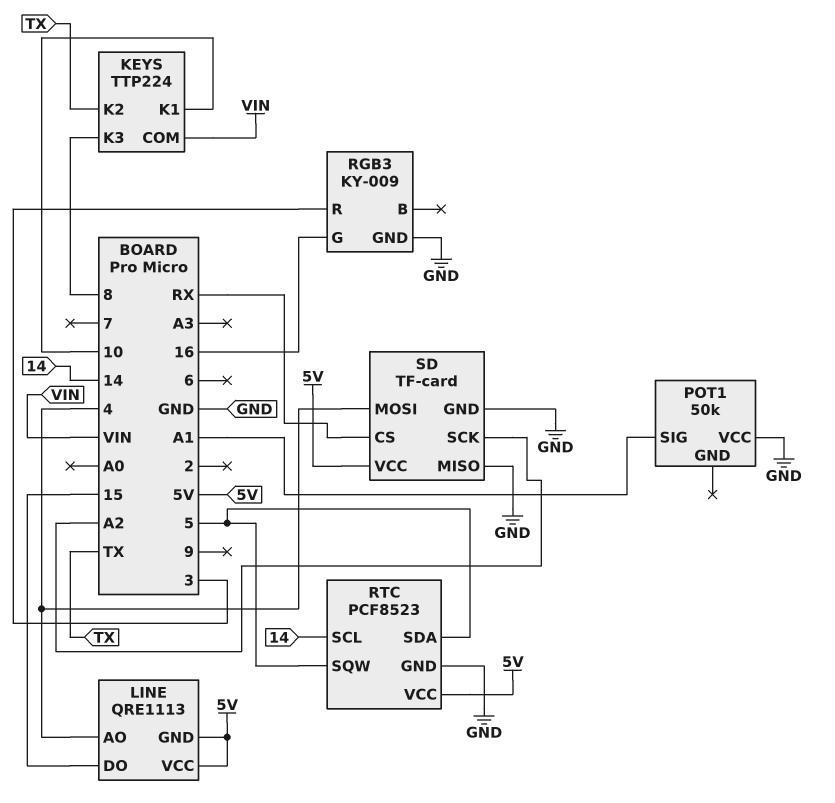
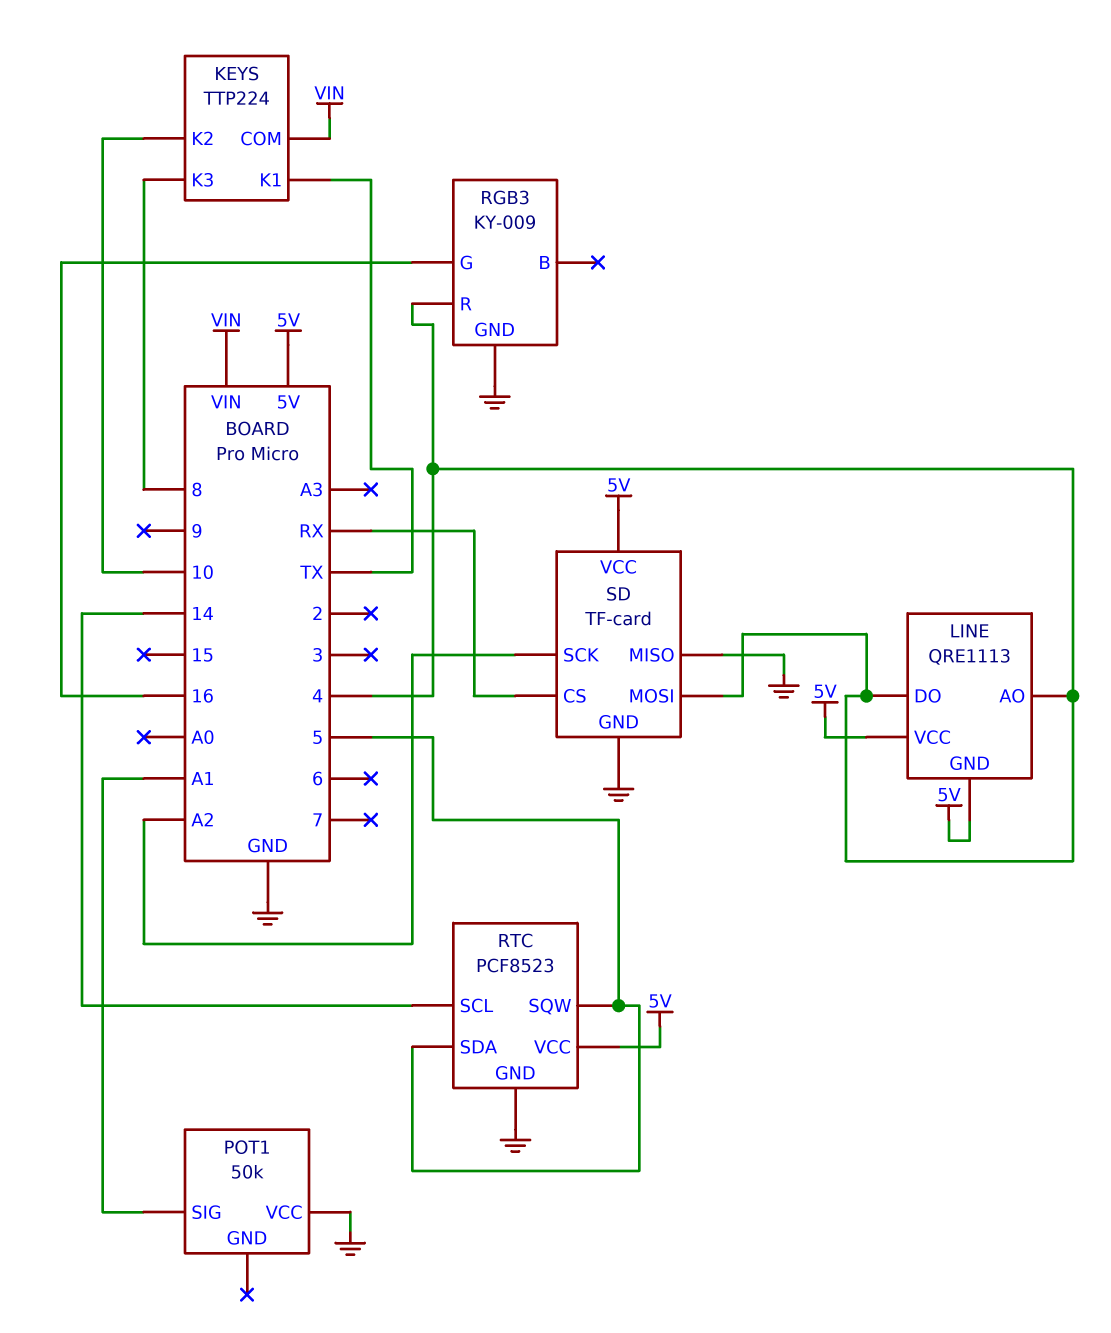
KEYS pin K1: 10 -> TX
KEYS pin K2: TX -> 10
LINE pin DO: 15 -> 4
RGB3 pin R: 3 -> 4

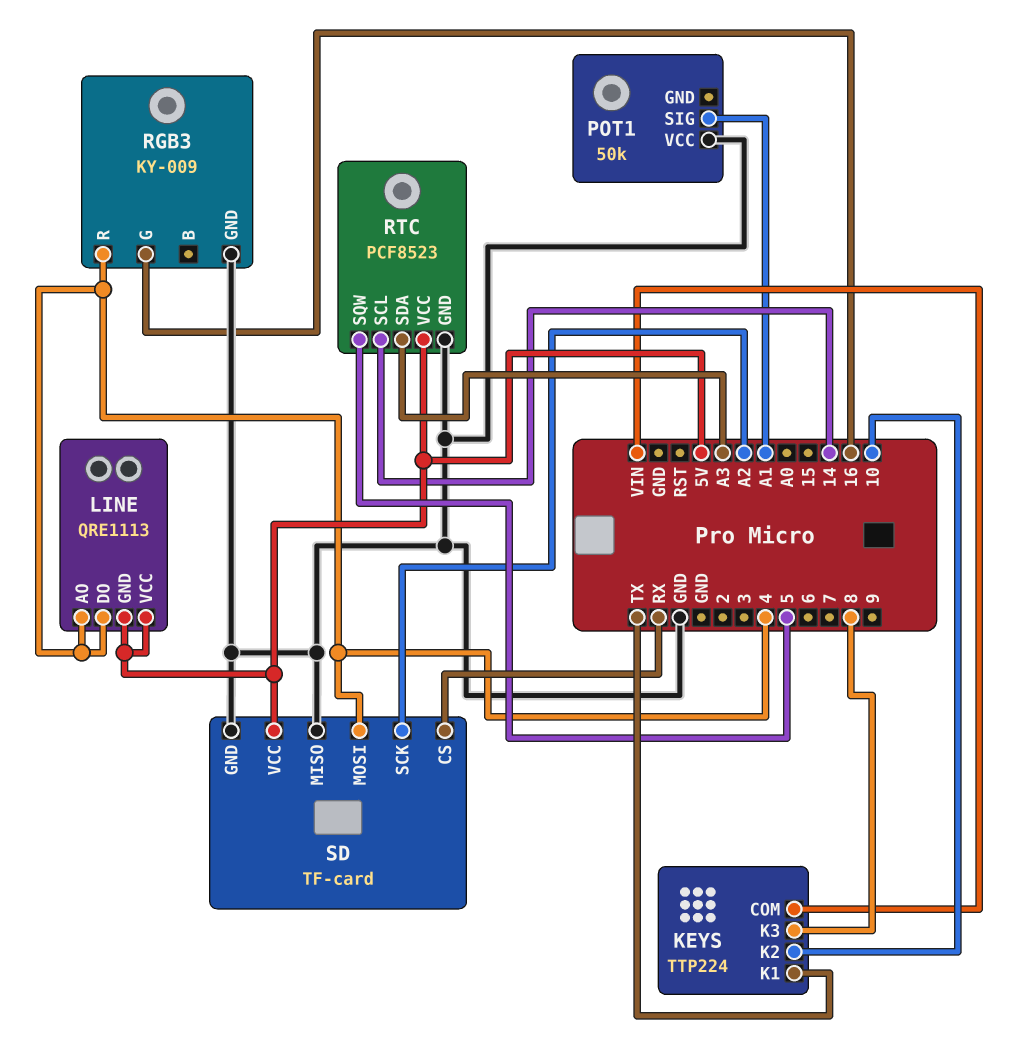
RTC pin SDA: 5 -> A3

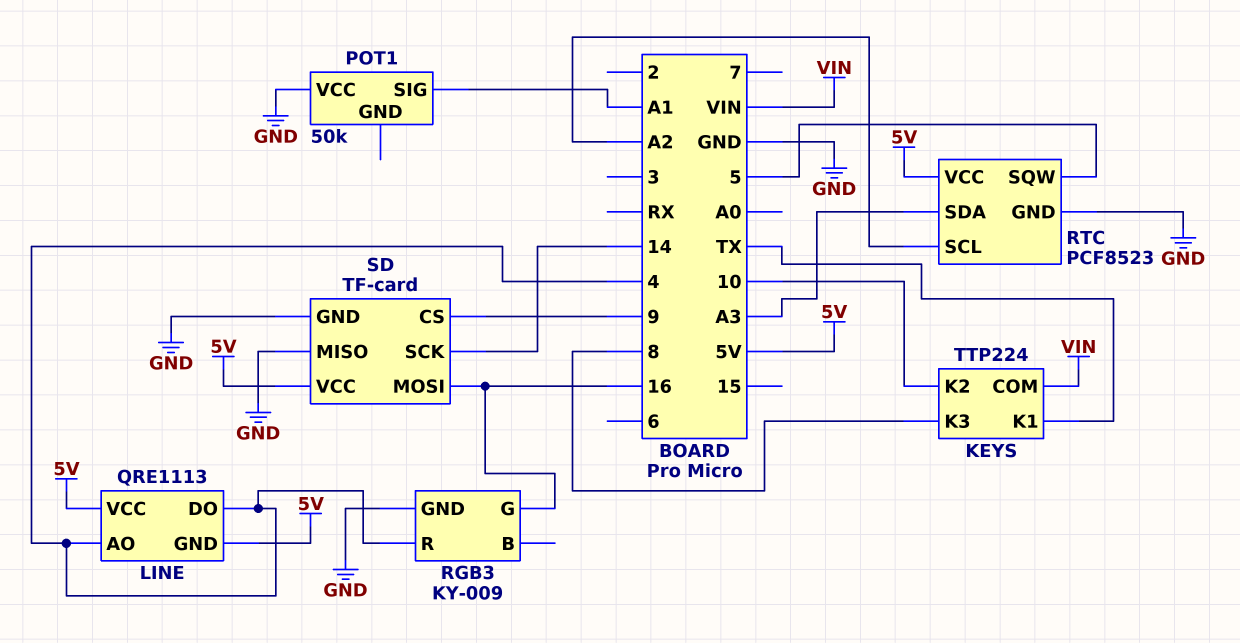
RTC pin SCL: 14 -> A2
SD pin CS: RX -> 9
SD pin MOSI: 4 -> 16
SD pin SCK: A2 -> 14

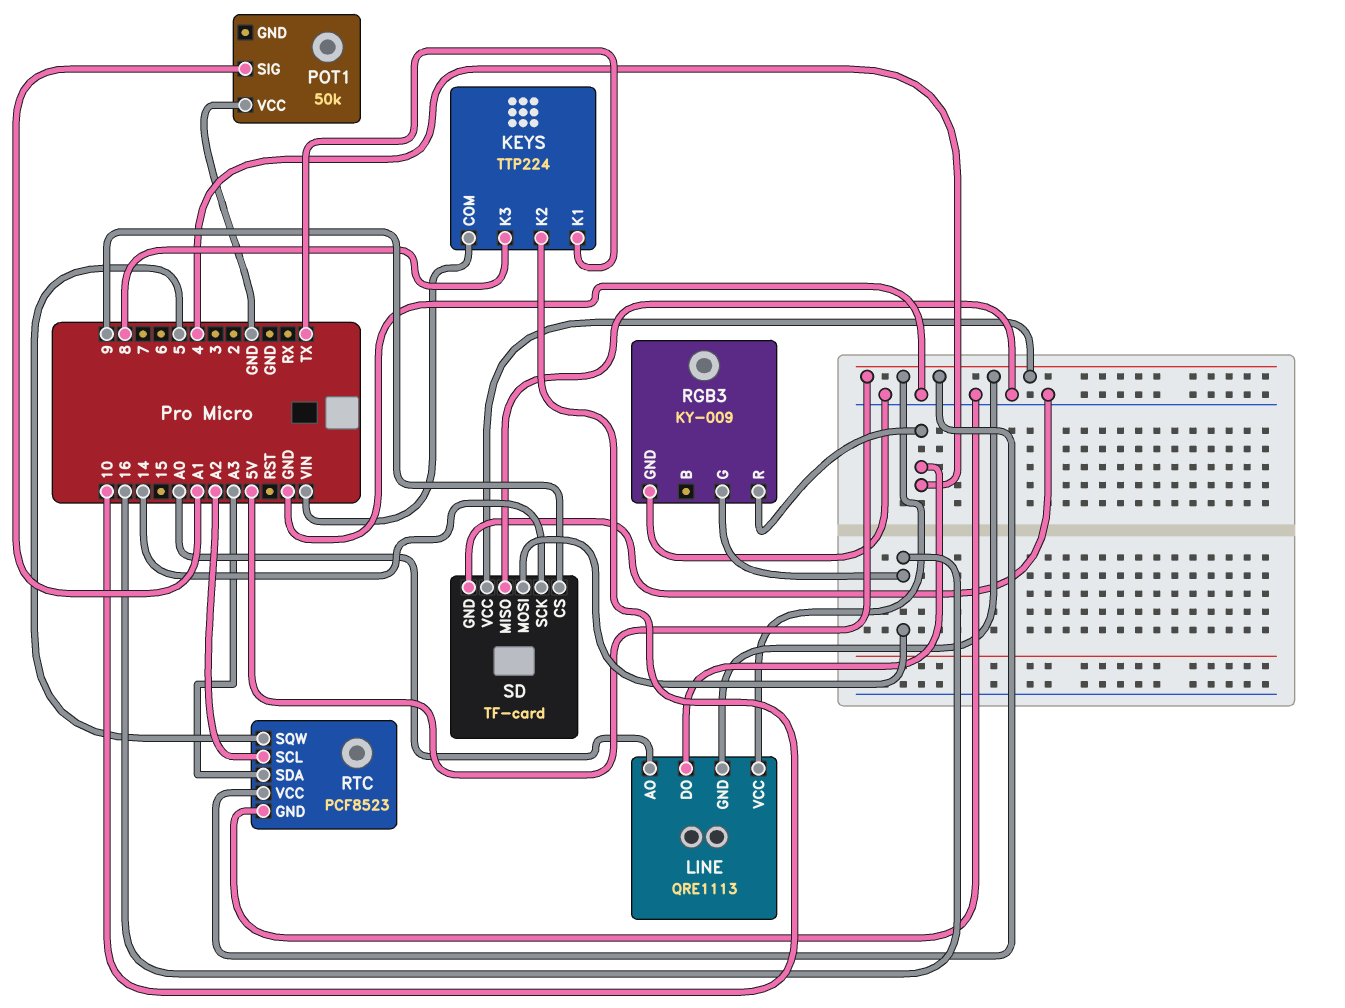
LINE pin AO: 4 -> A0

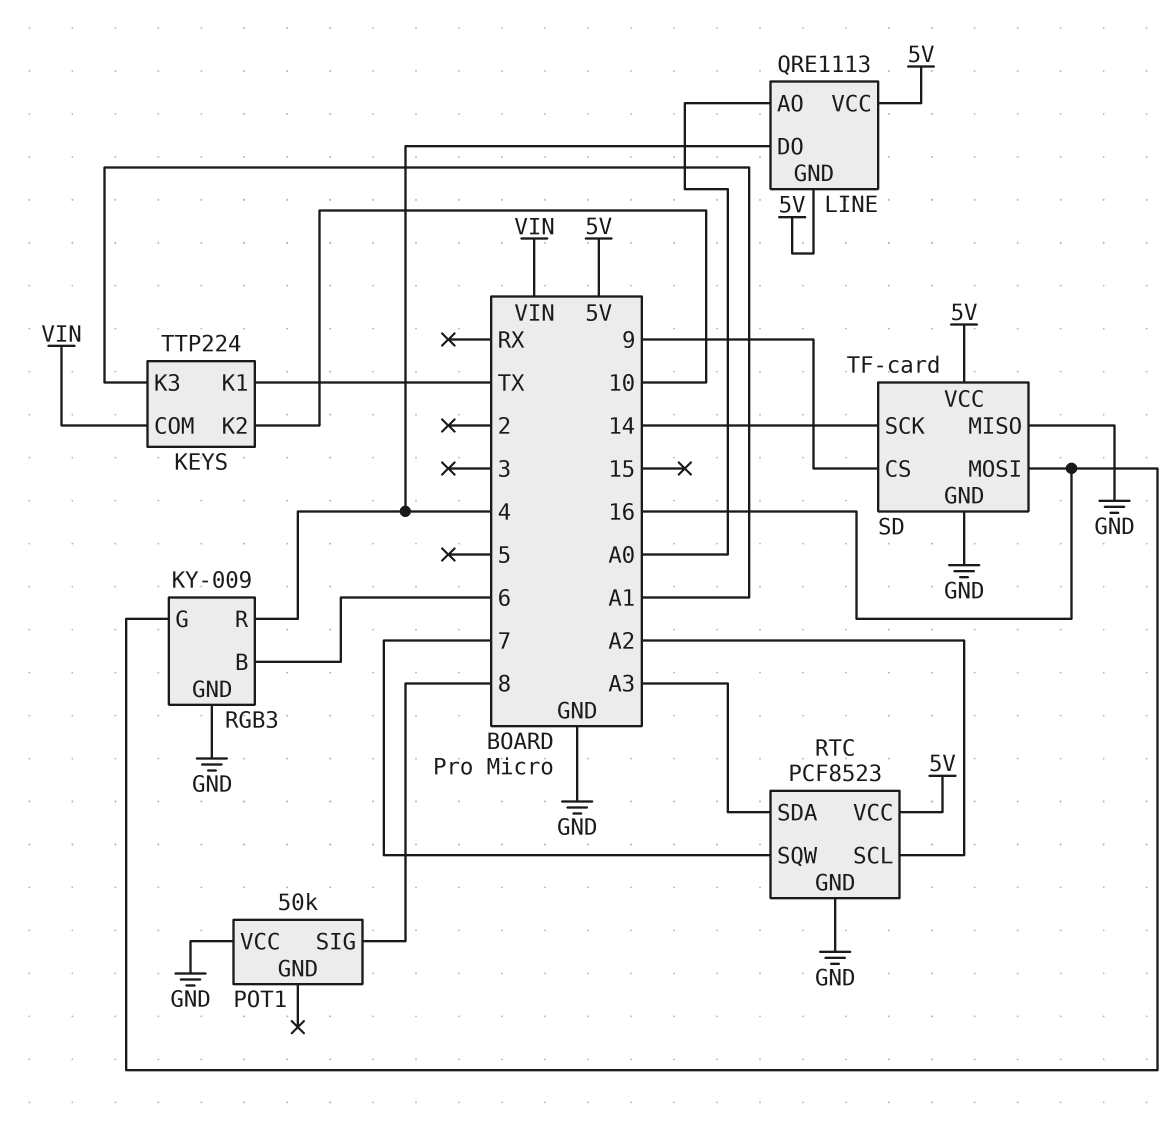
KEYS pin K3: 8 -> A1
POT1 pin SIG: A1 -> 8
RGB3 pin B: none -> 6
RTC pin SQW: 5 -> 7

